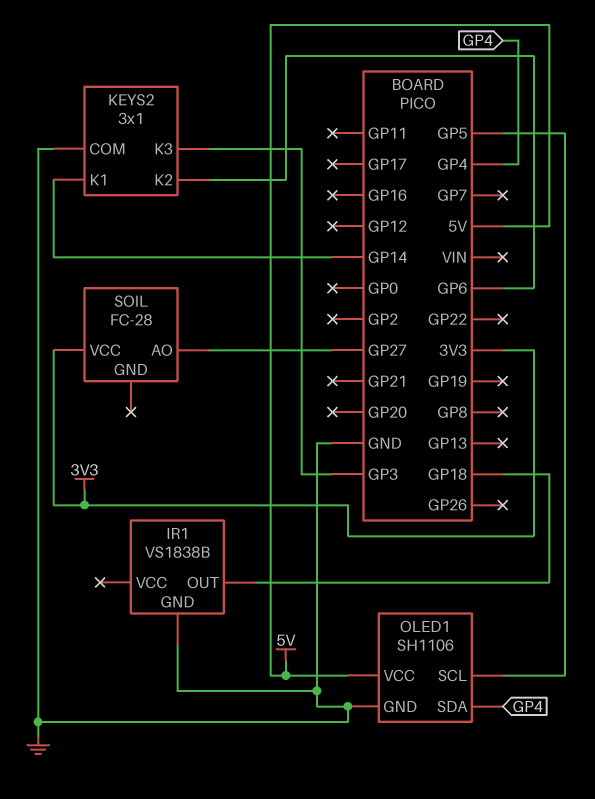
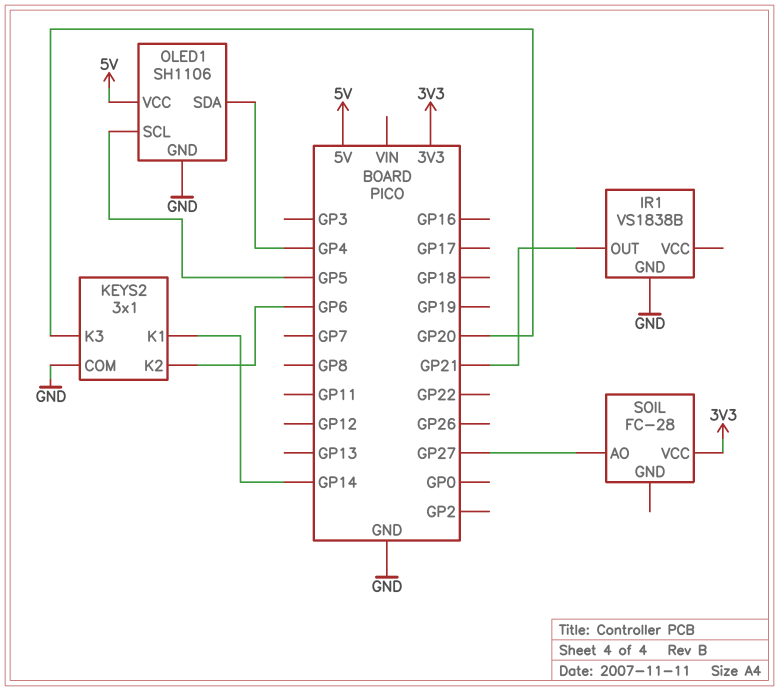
IR1 pin OUT: GP18 -> GP21
KEYS2 pin K3: GP3 -> GP20

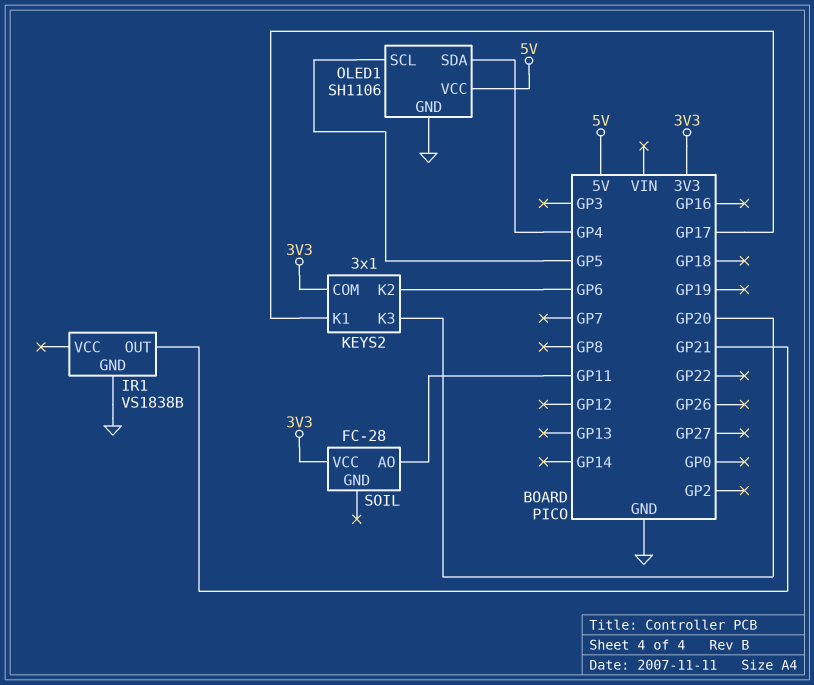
KEYS2 pin COM: GND -> 3V3
KEYS2 pin K1: GP14 -> GP17
SOIL pin AO: GP27 -> GP11

